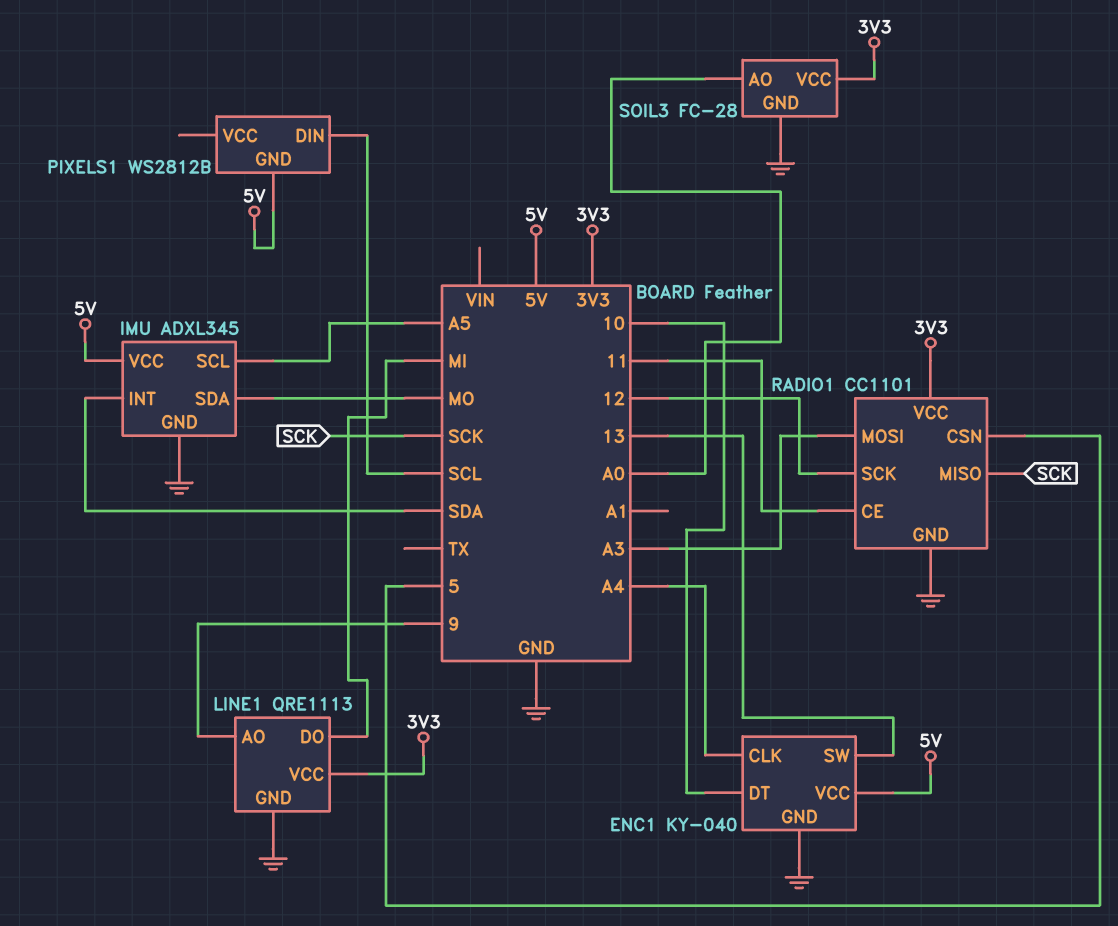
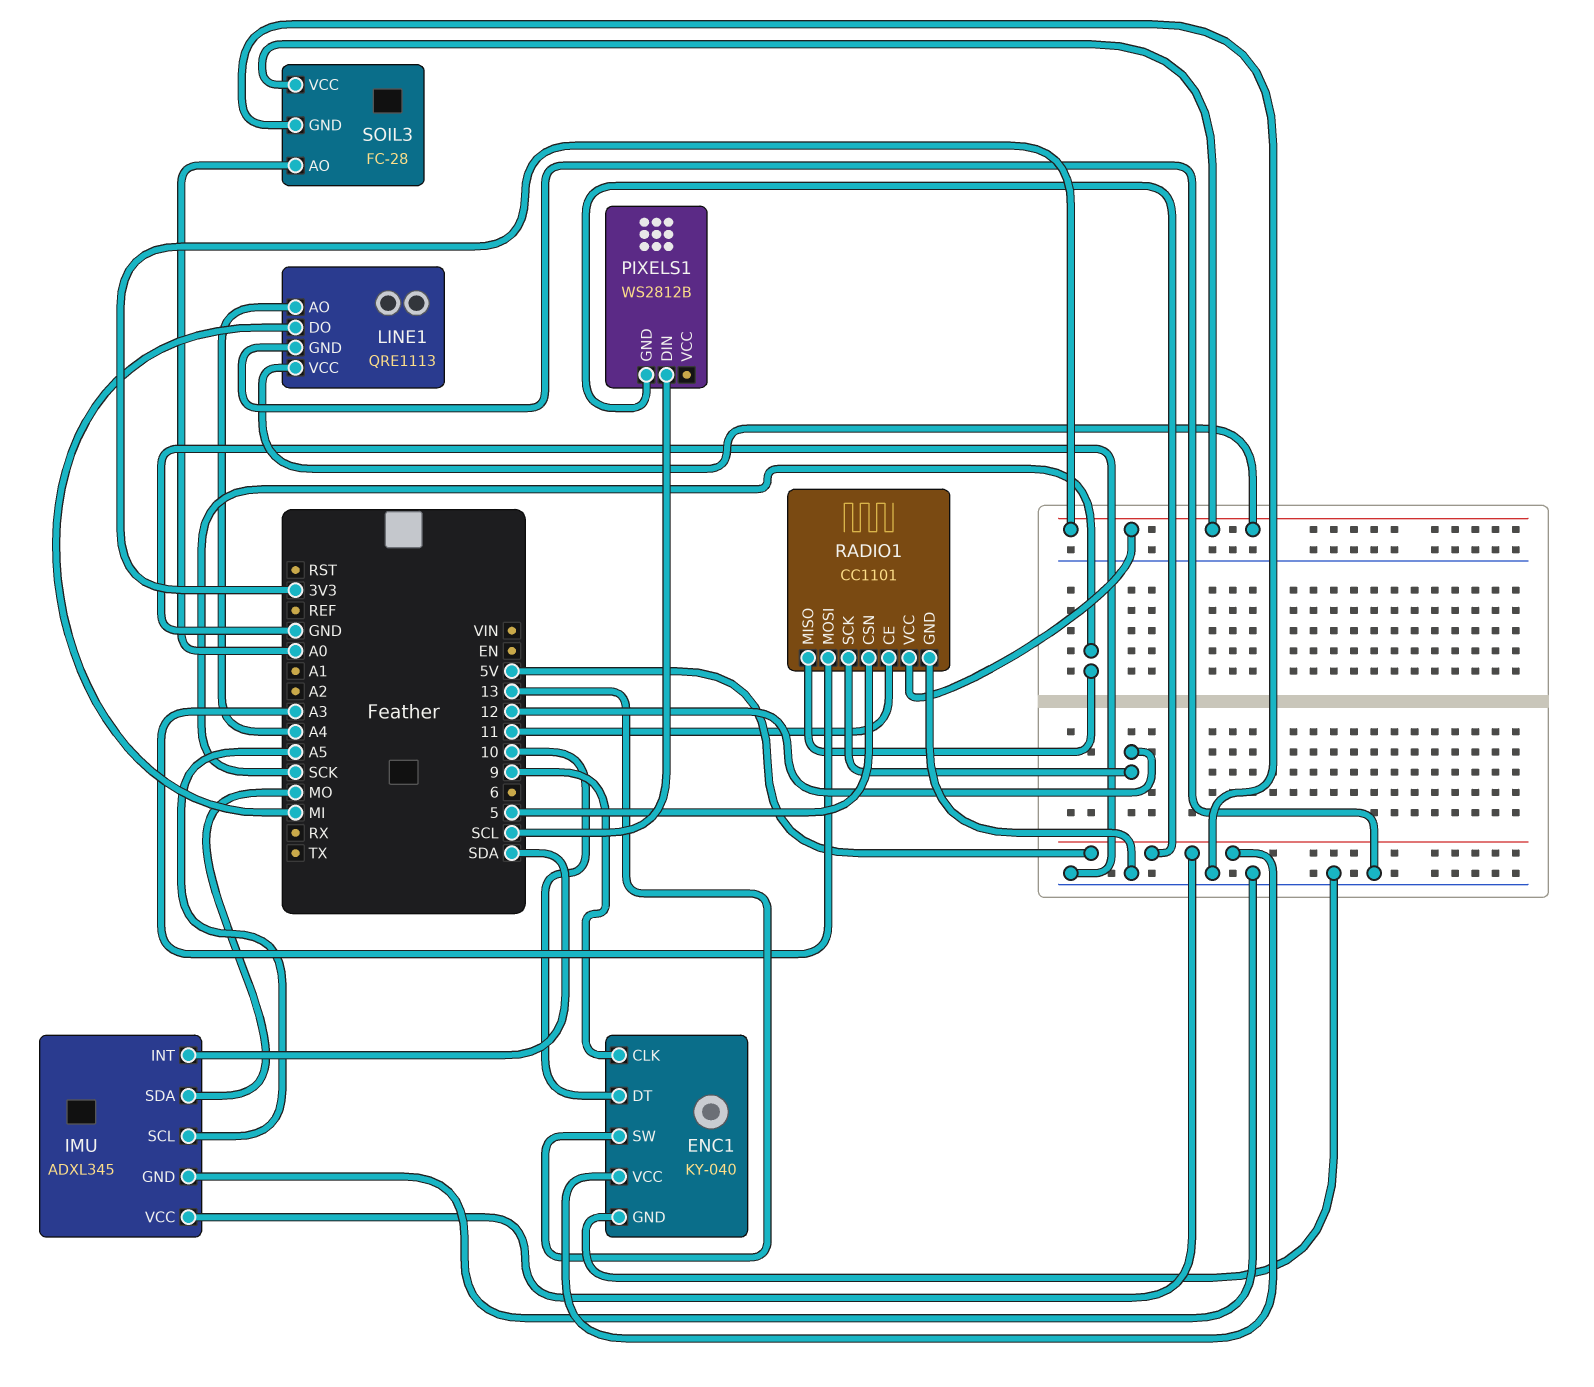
ENC1 pin CLK: A4 -> 9
LINE1 pin AO: 9 -> A4

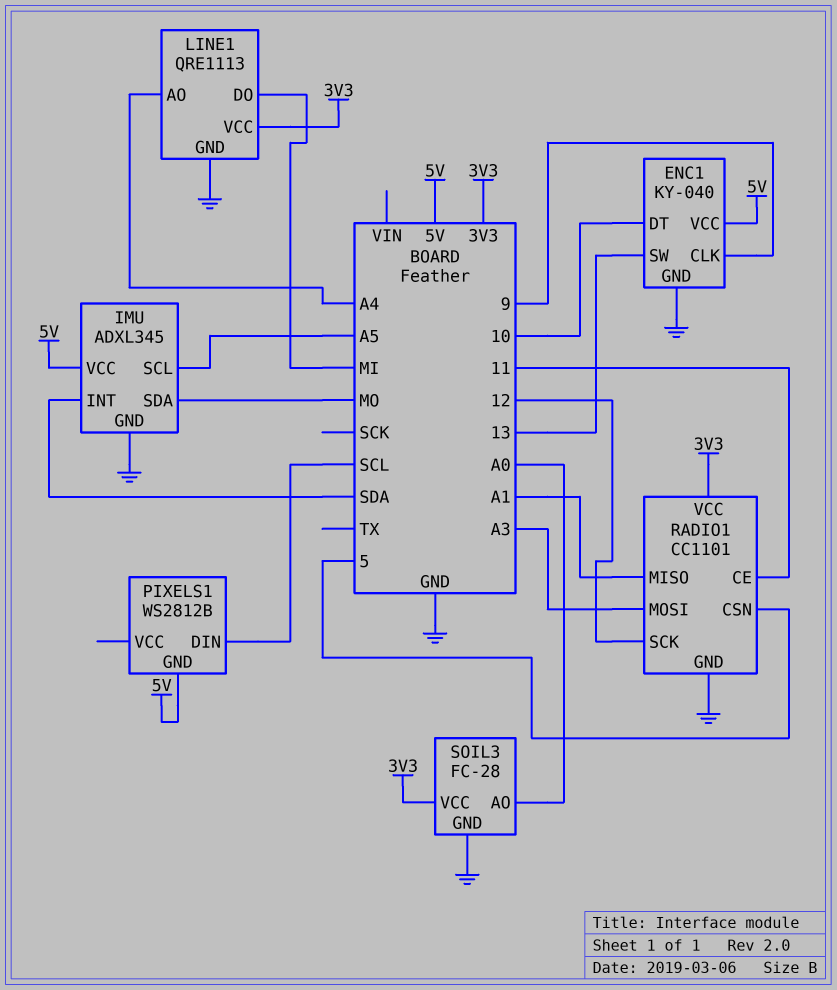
RADIO1 pin MISO: SCK -> A1

